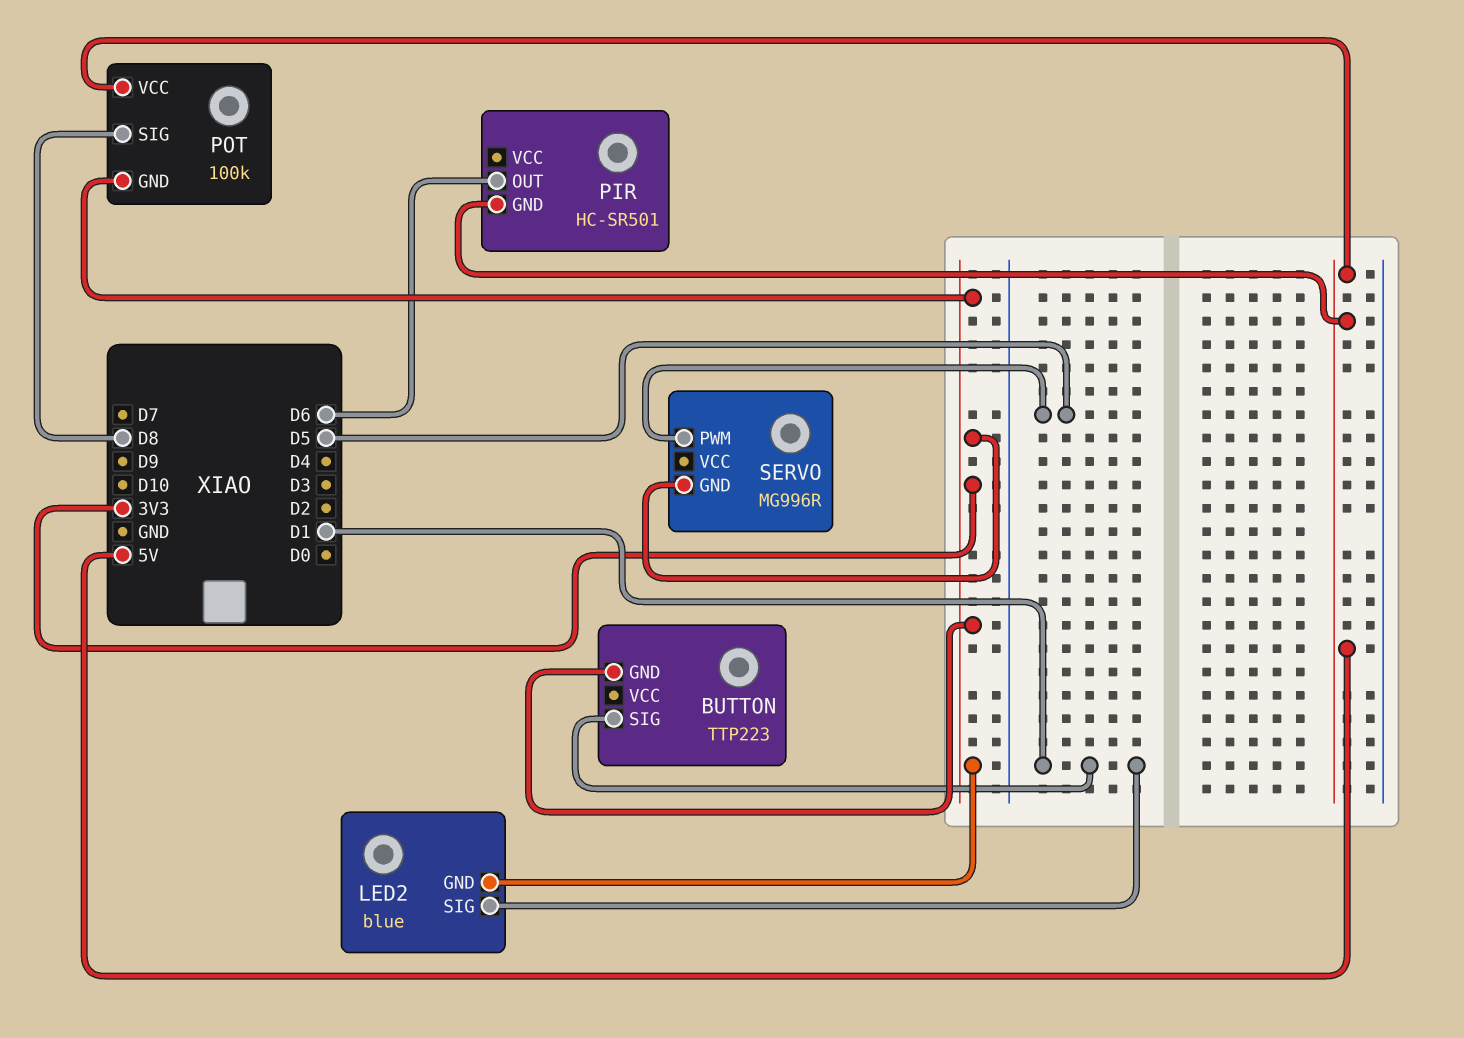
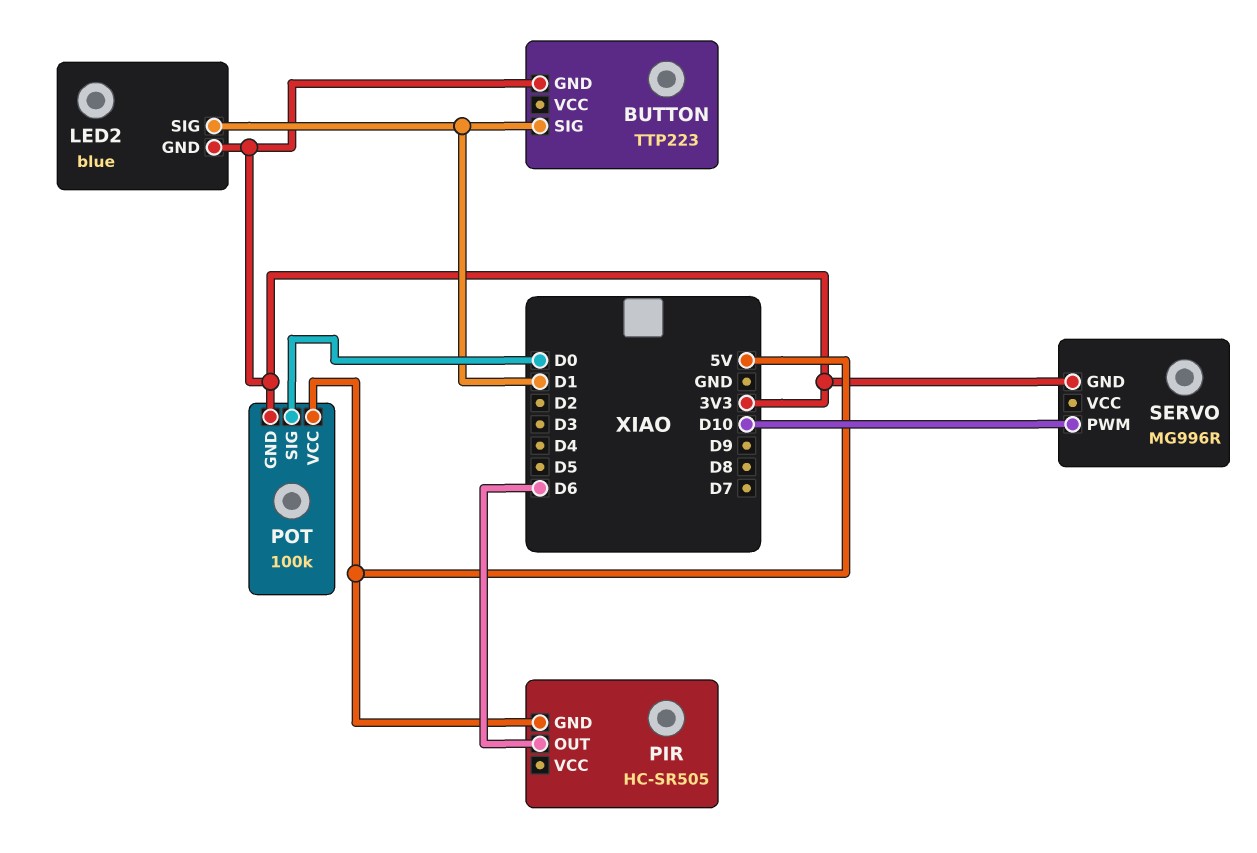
PIR: HC-SR501 -> HC-SR505
POT pin SIG: D8 -> D0
SERVO pin PWM: D5 -> D10

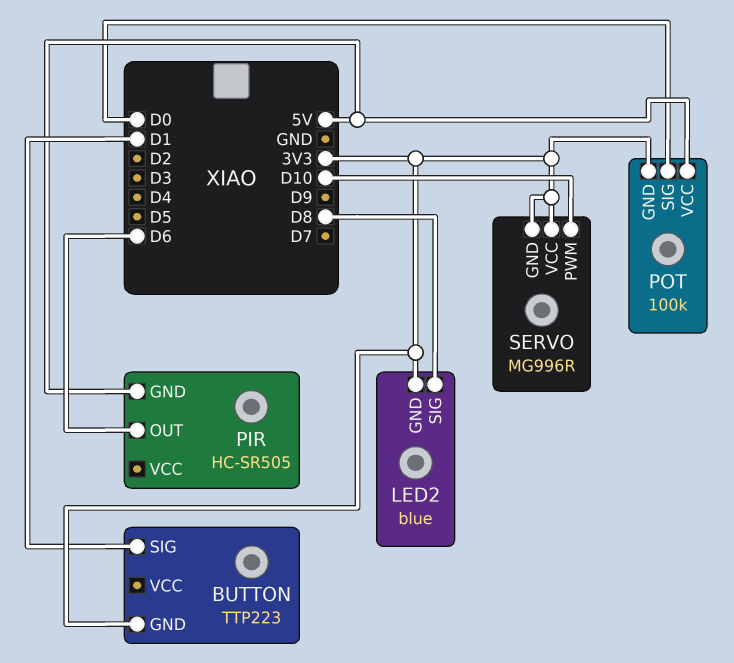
LED2 pin SIG: D1 -> D8
SERVO pin VCC: none -> 3V3

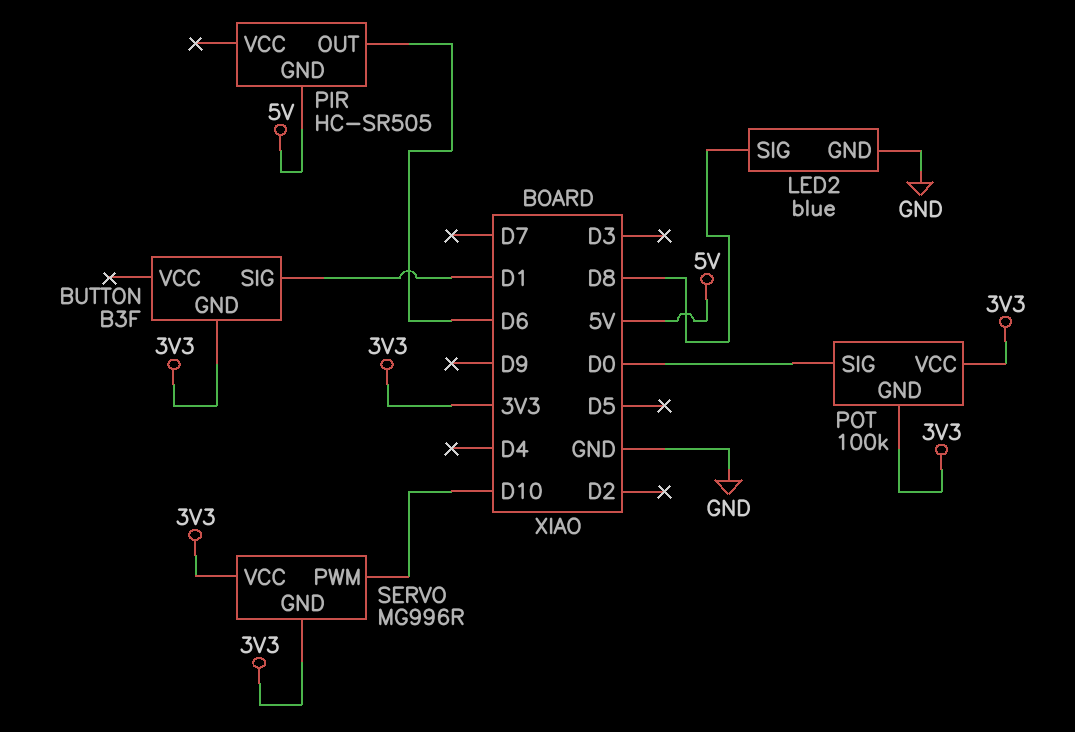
BUTTON: TTP223 -> B3F
LED2 pin GND: 3V3 -> GND
POT pin VCC: 5V -> 3V3

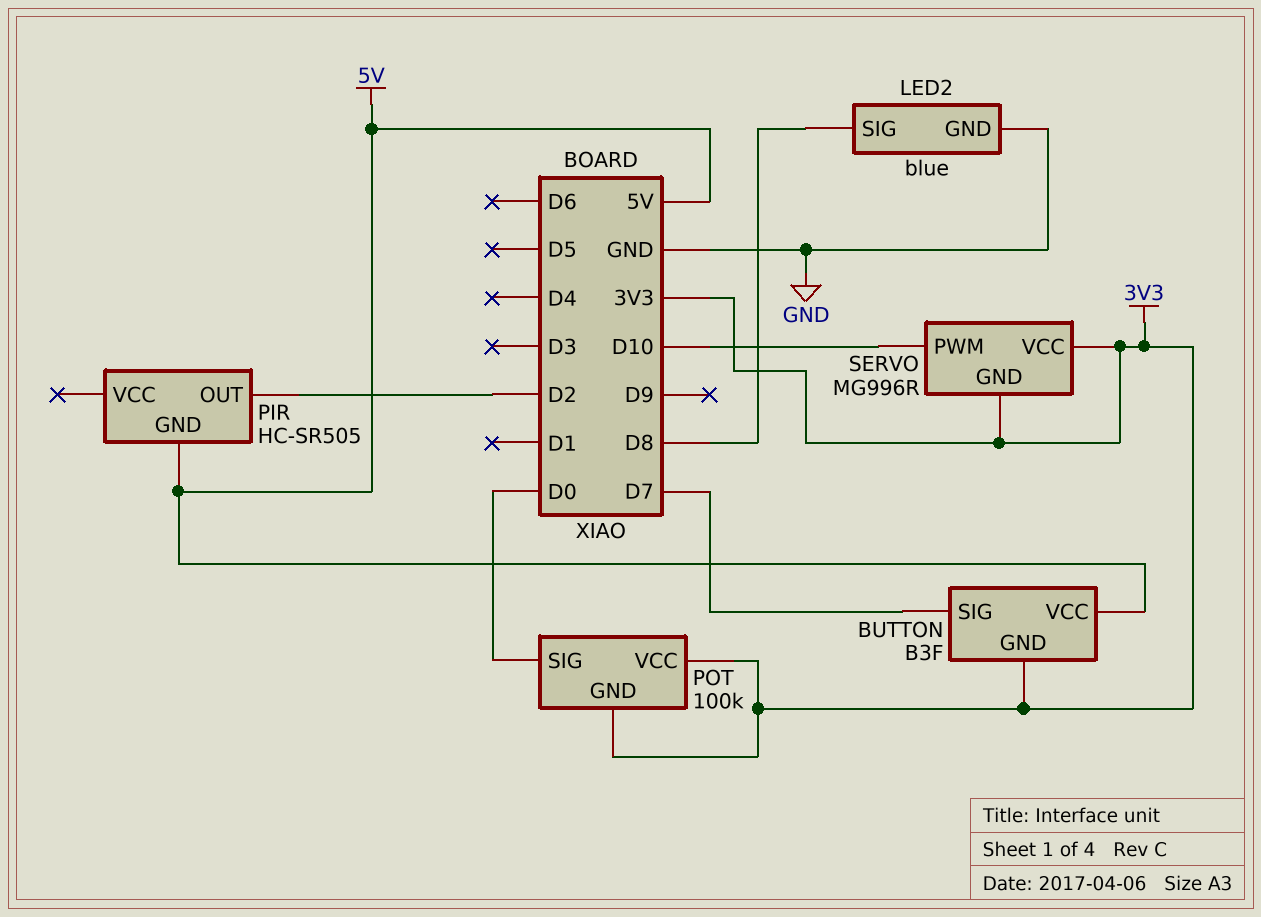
BUTTON pin SIG: D1 -> D7
BUTTON pin VCC: none -> 5V
PIR pin OUT: D6 -> D2

